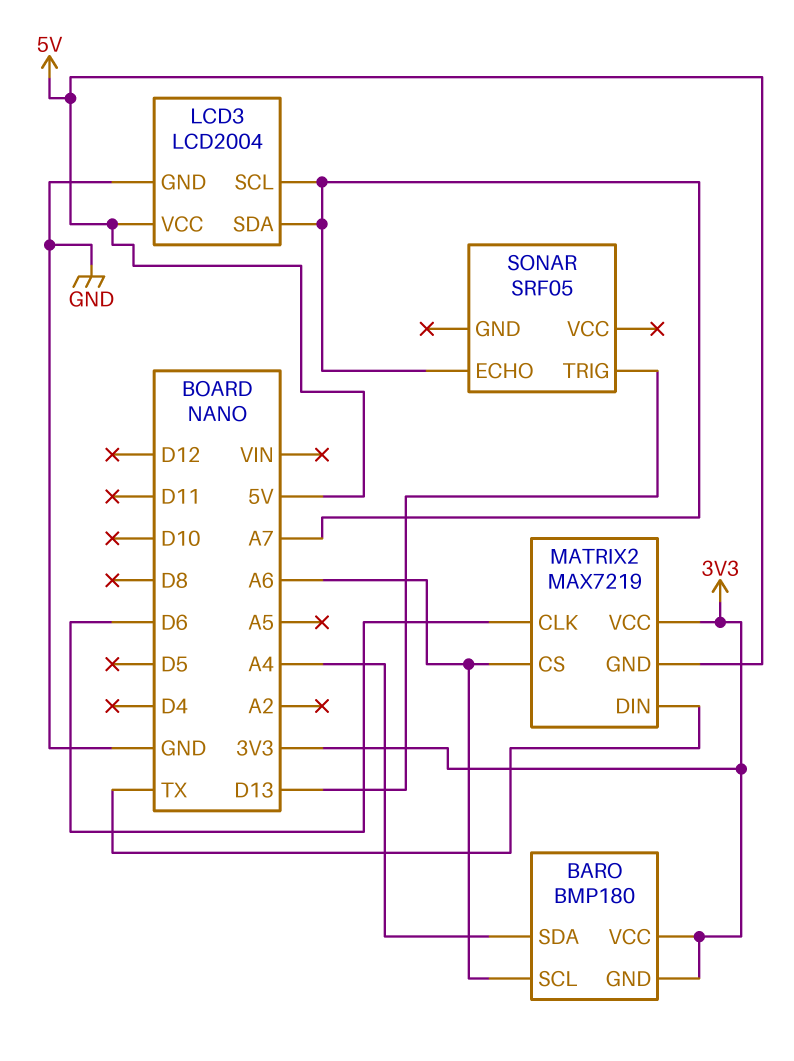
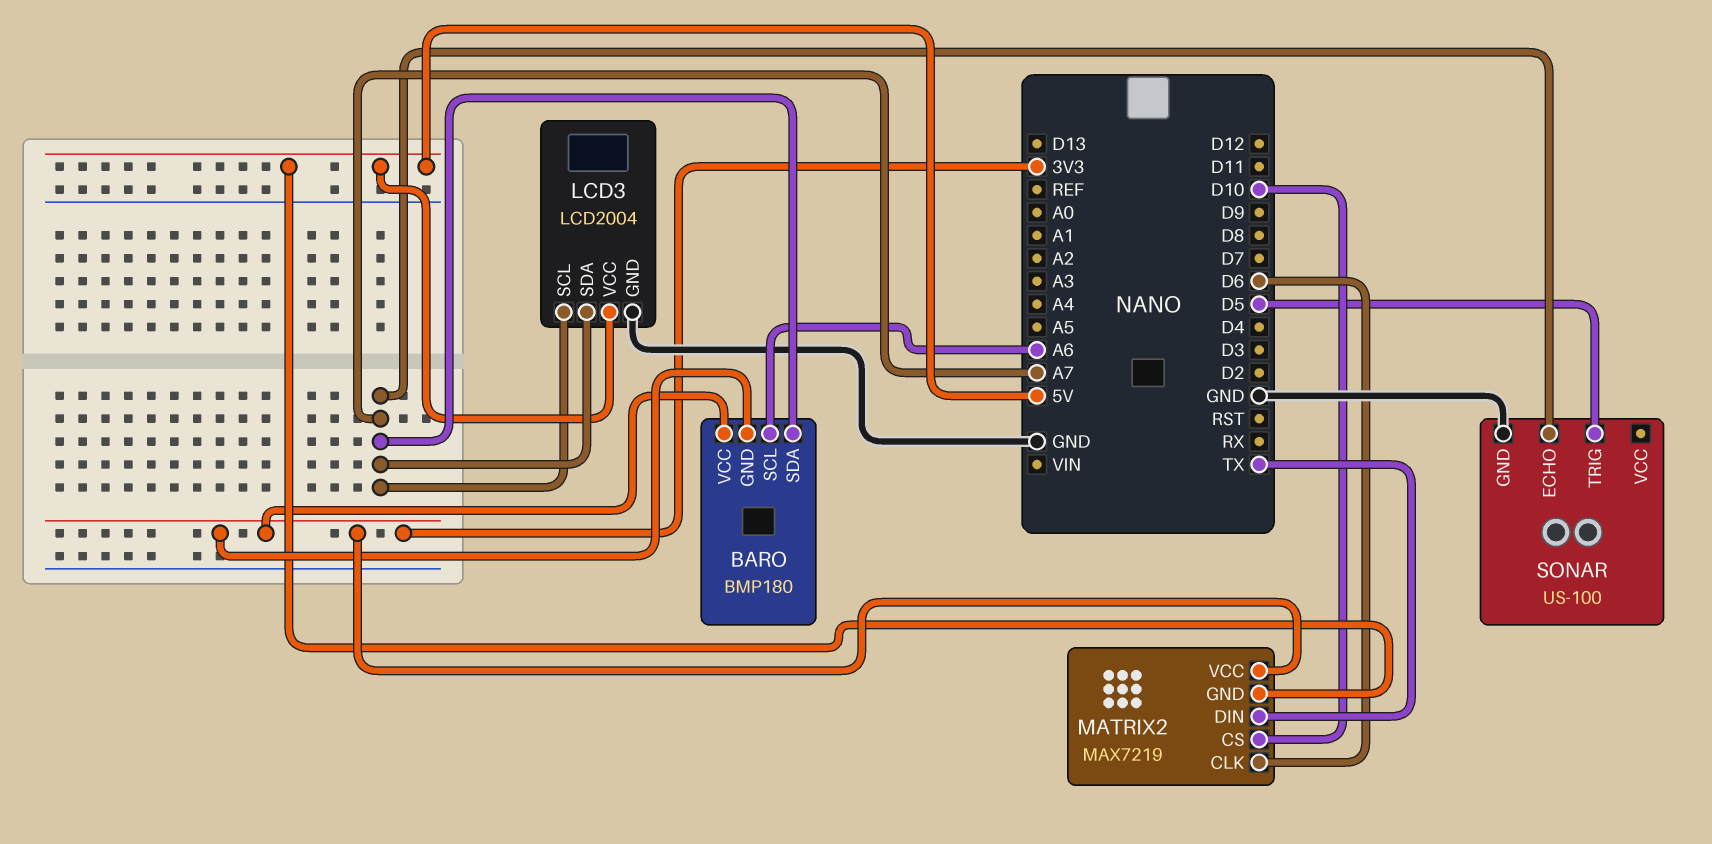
BARO pin SDA: A4 -> A7
MATRIX2 pin CS: A6 -> D10
SONAR: SRF05 -> US-100
SONAR pin GND: none -> GND
SONAR pin TRIG: D13 -> D5

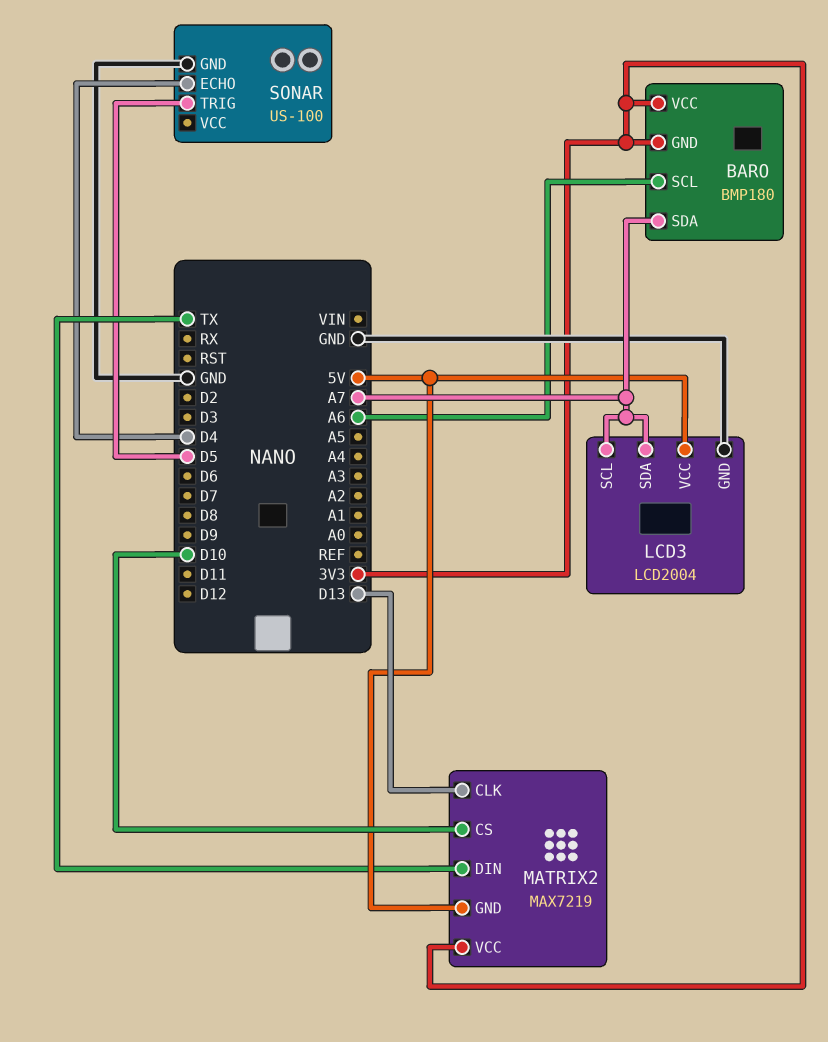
MATRIX2 pin CLK: D6 -> D13
SONAR pin ECHO: A7 -> D4

